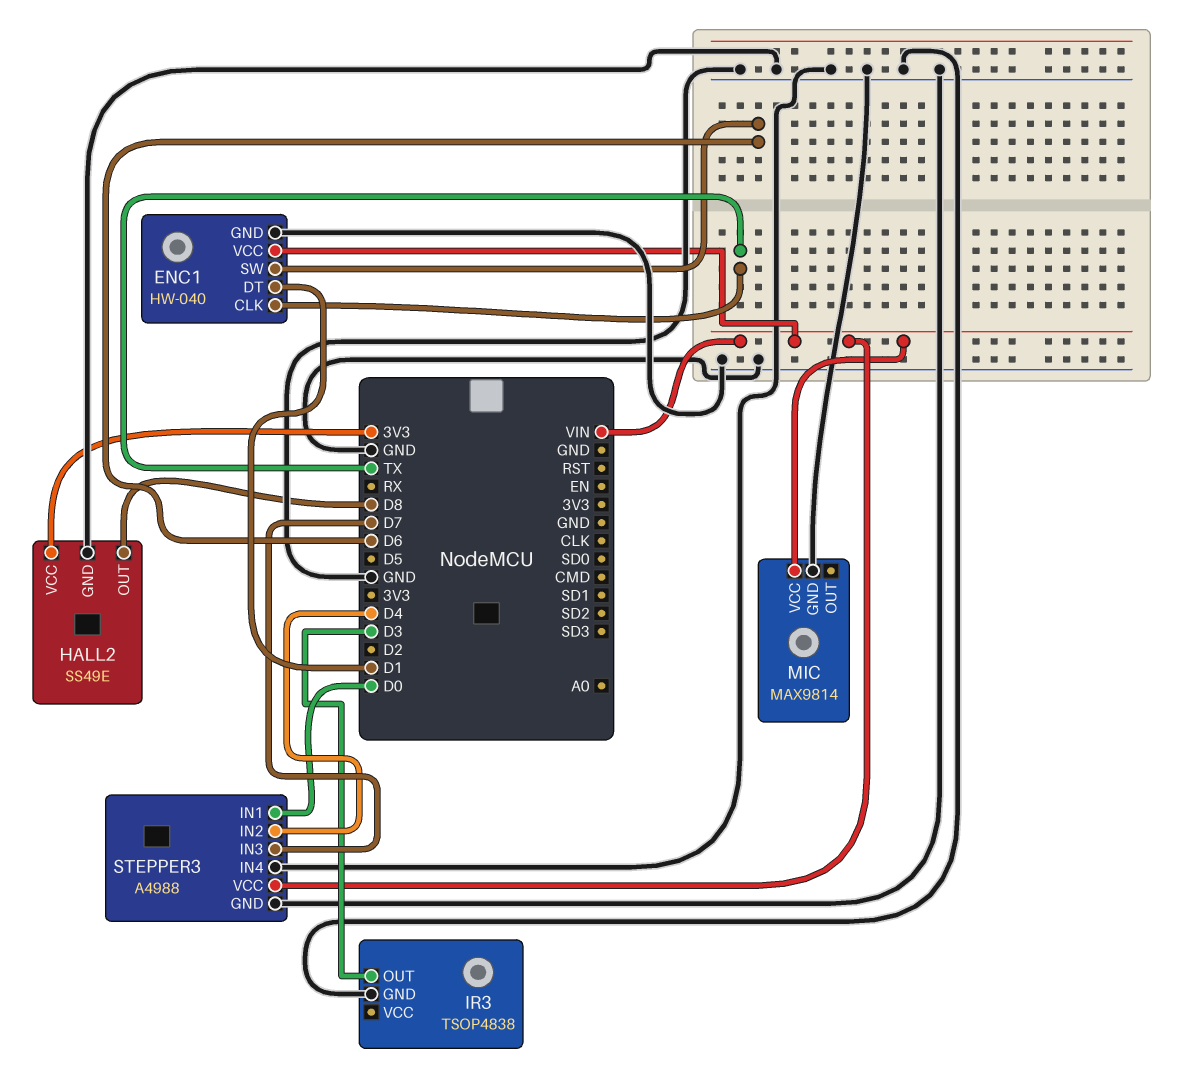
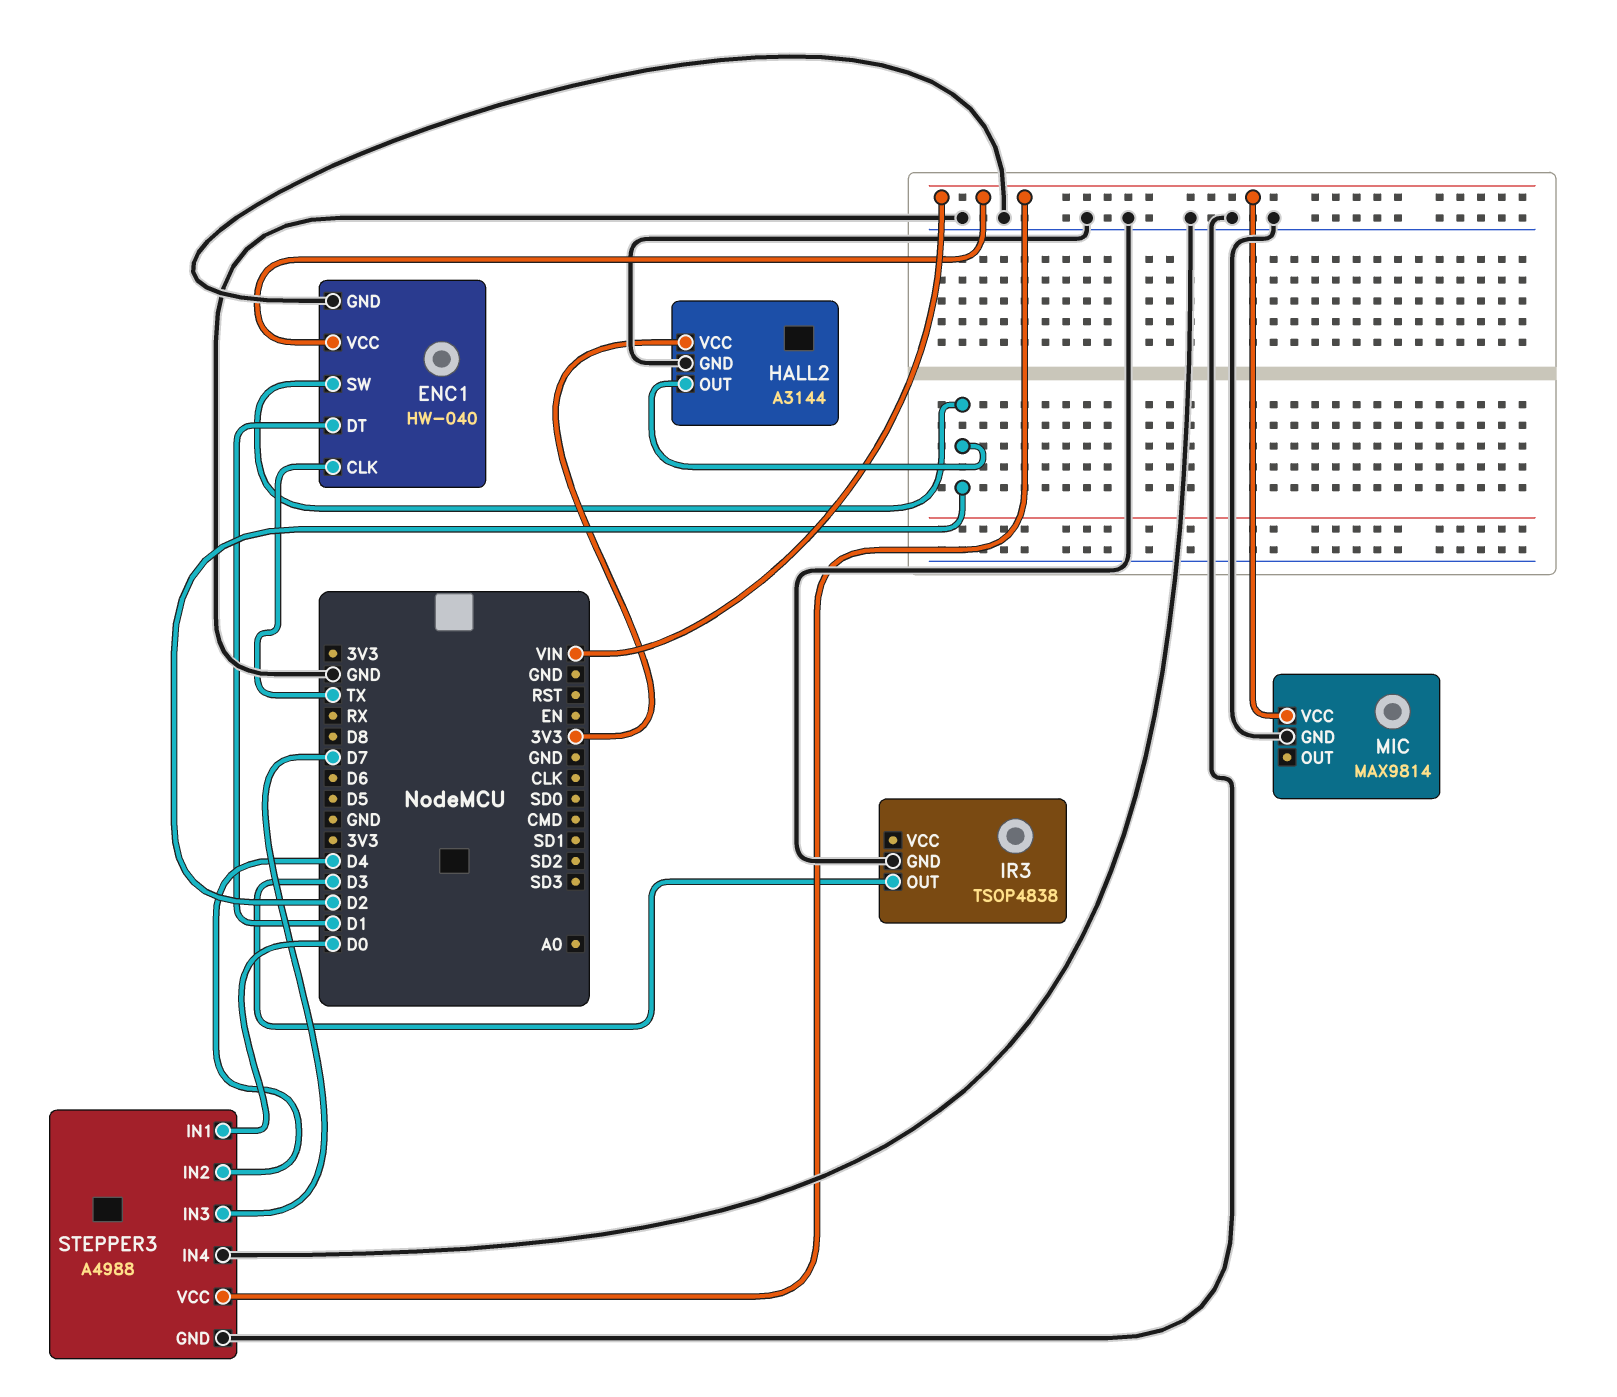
ENC1 pin SW: D6 -> D2
HALL2: SS49E -> A3144
HALL2 pin OUT: D8 -> D2

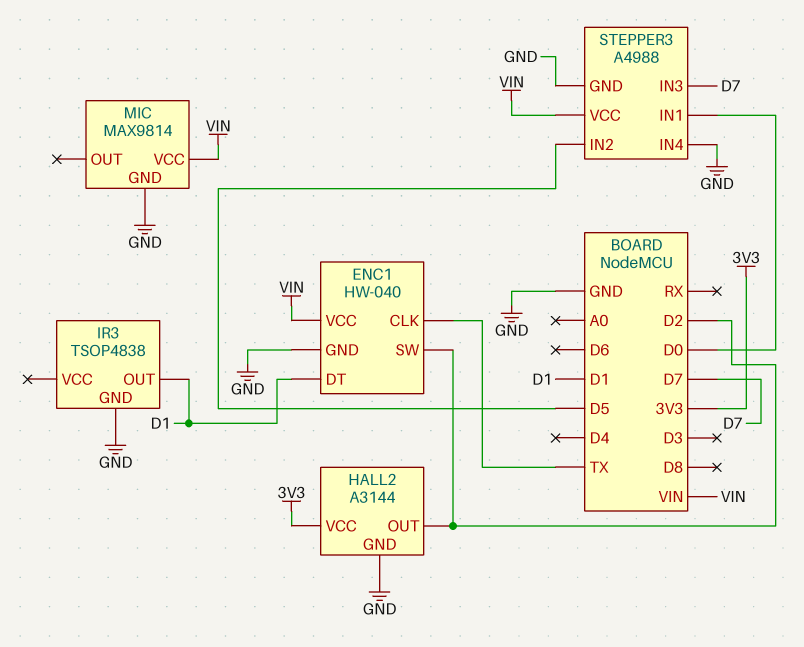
IR3 pin OUT: D3 -> D1
STEPPER3 pin IN2: D4 -> D5

